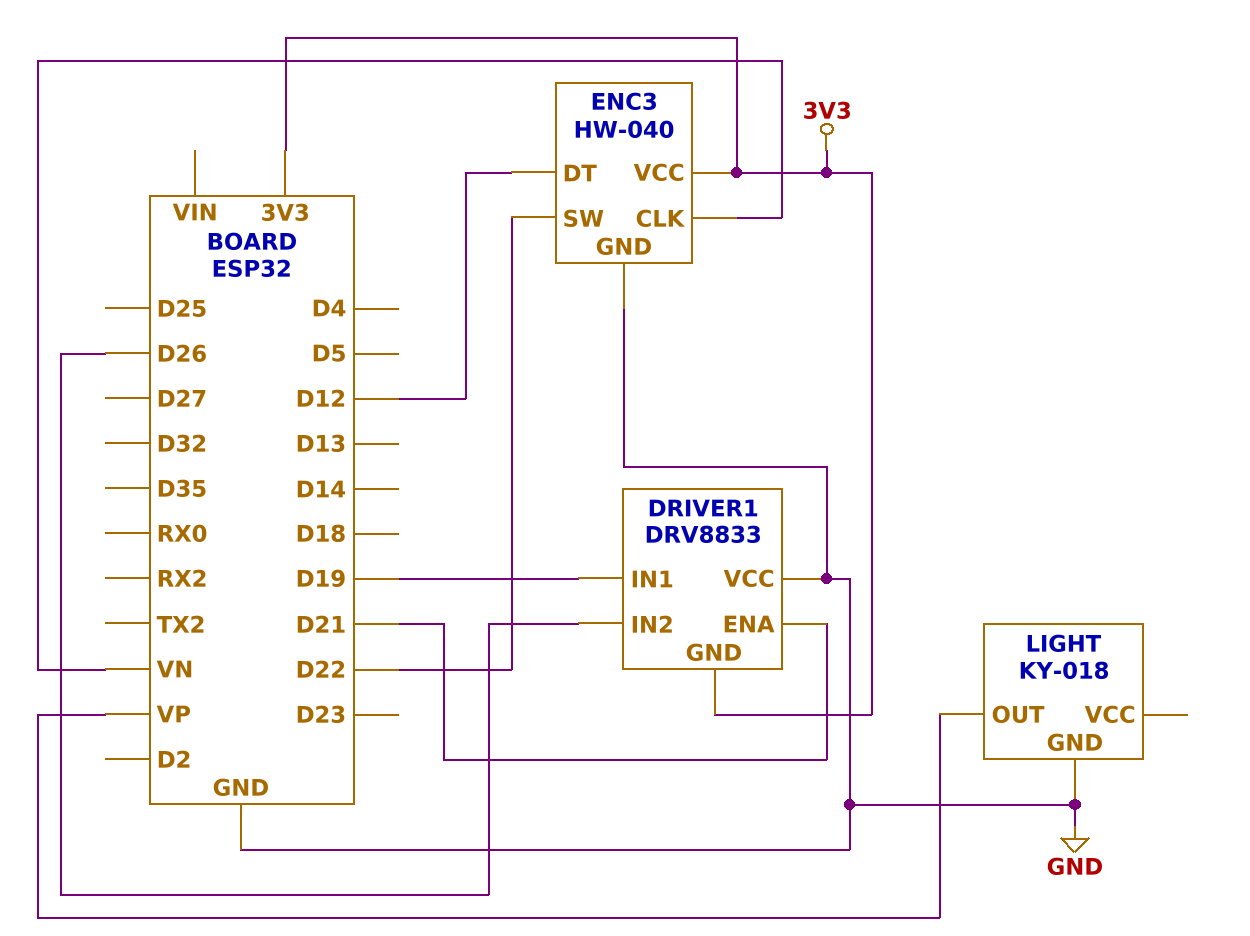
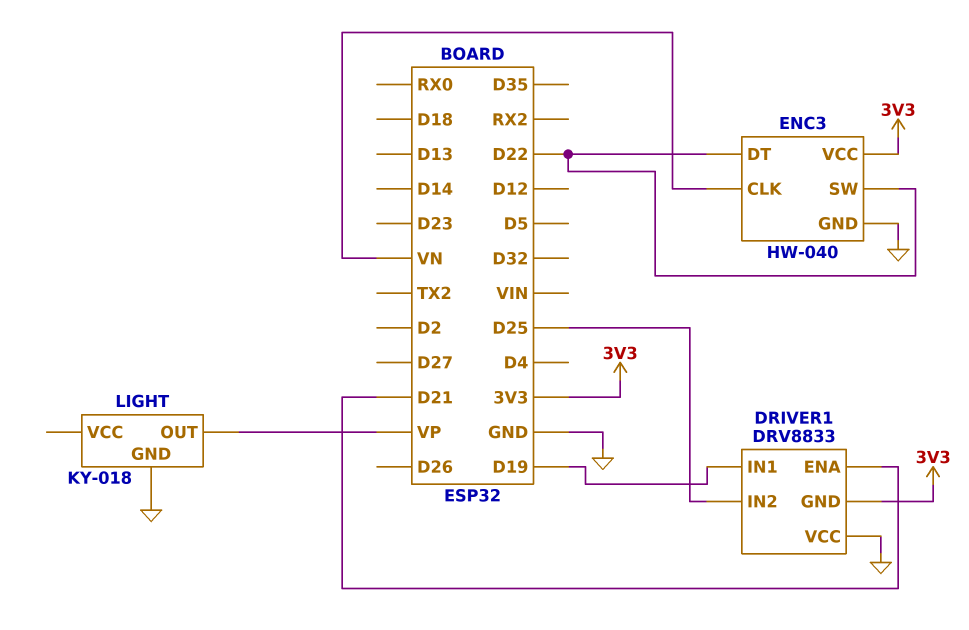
DRIVER1 pin IN2: D26 -> D25
ENC3 pin DT: D12 -> D22

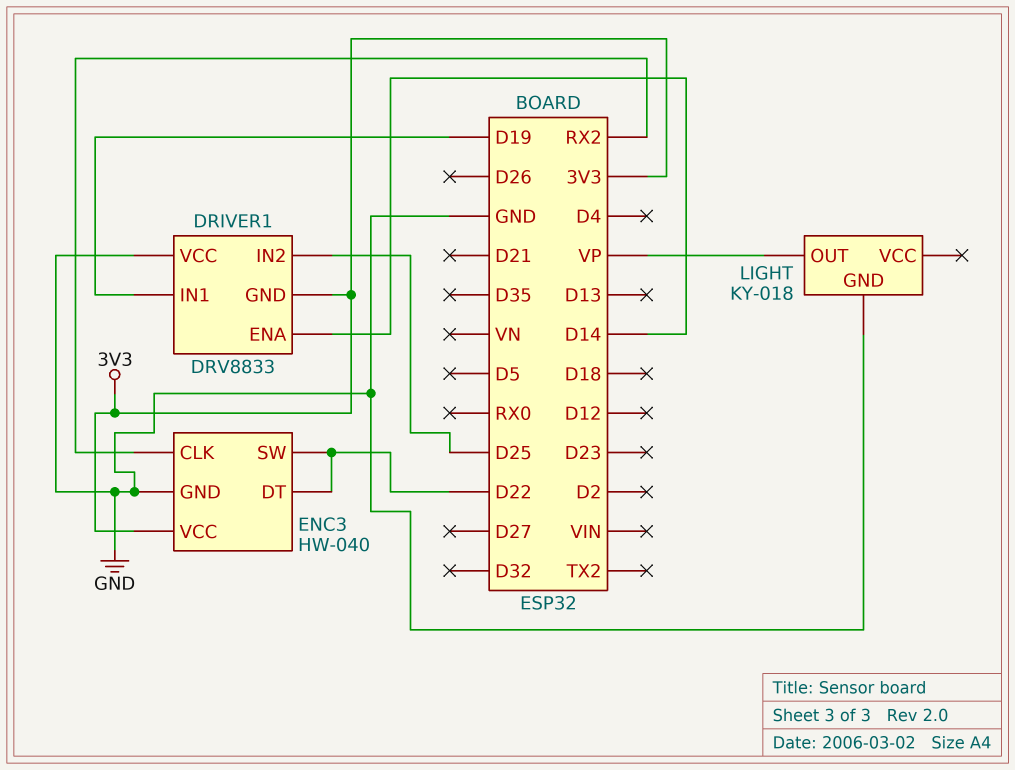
DRIVER1 pin ENA: D21 -> D14
ENC3 pin CLK: VN -> RX2

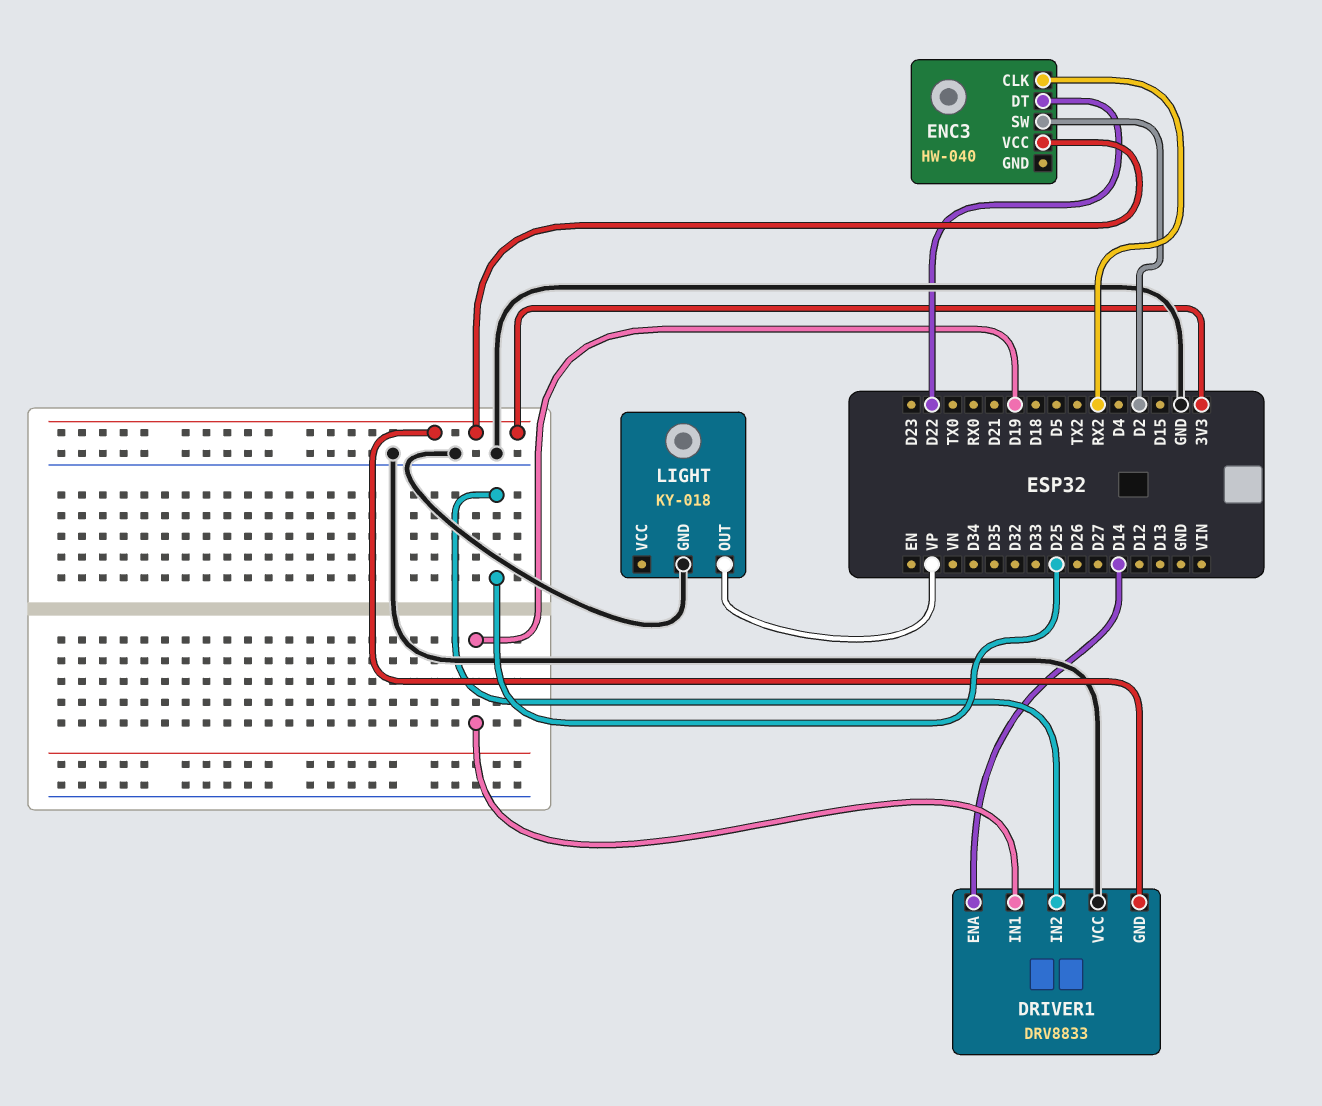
ENC3 pin GND: GND -> none
ENC3 pin SW: D22 -> D2

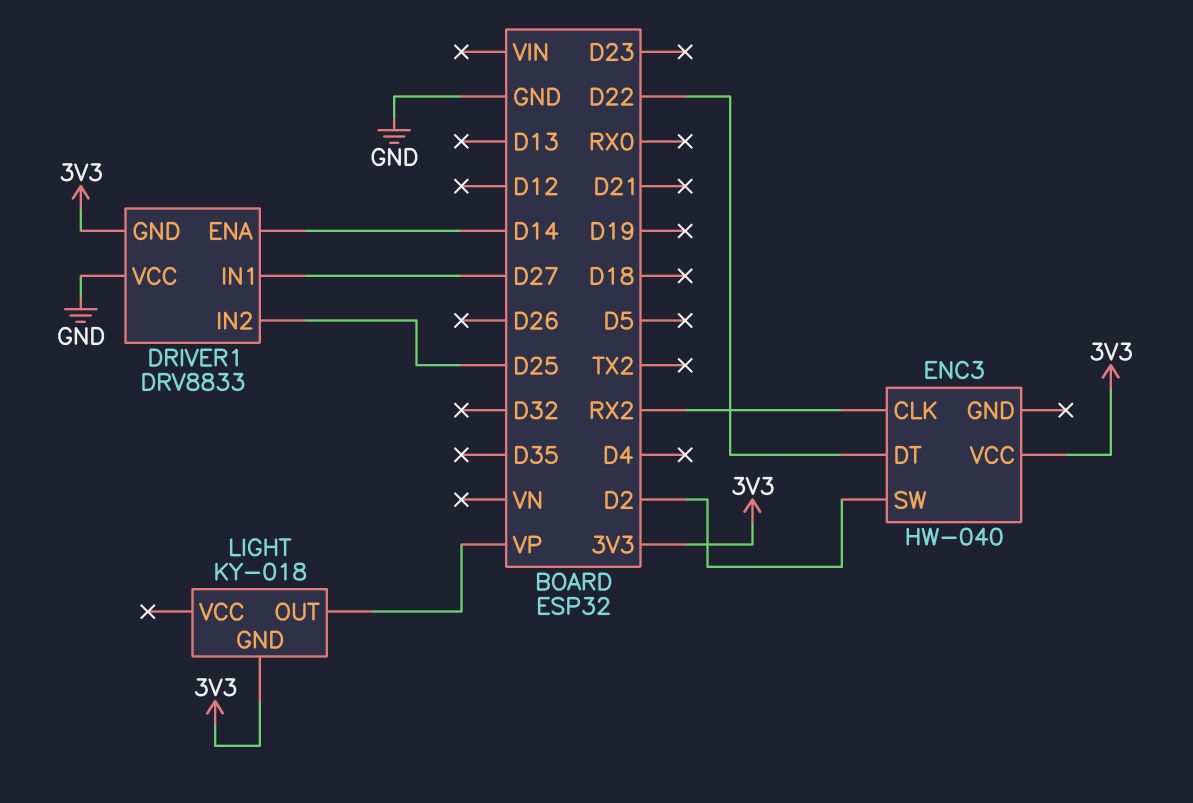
DRIVER1 pin IN1: D19 -> D27
LIGHT pin GND: GND -> 3V3

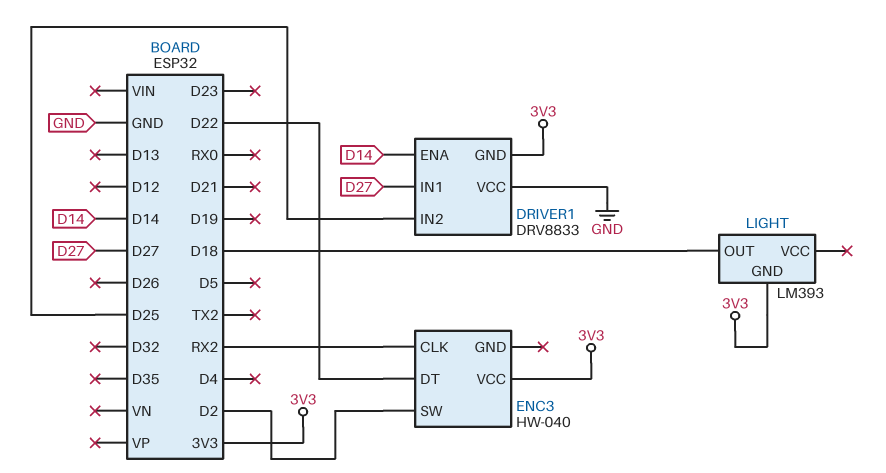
LIGHT: KY-018 -> LM393
LIGHT pin OUT: VP -> D18

